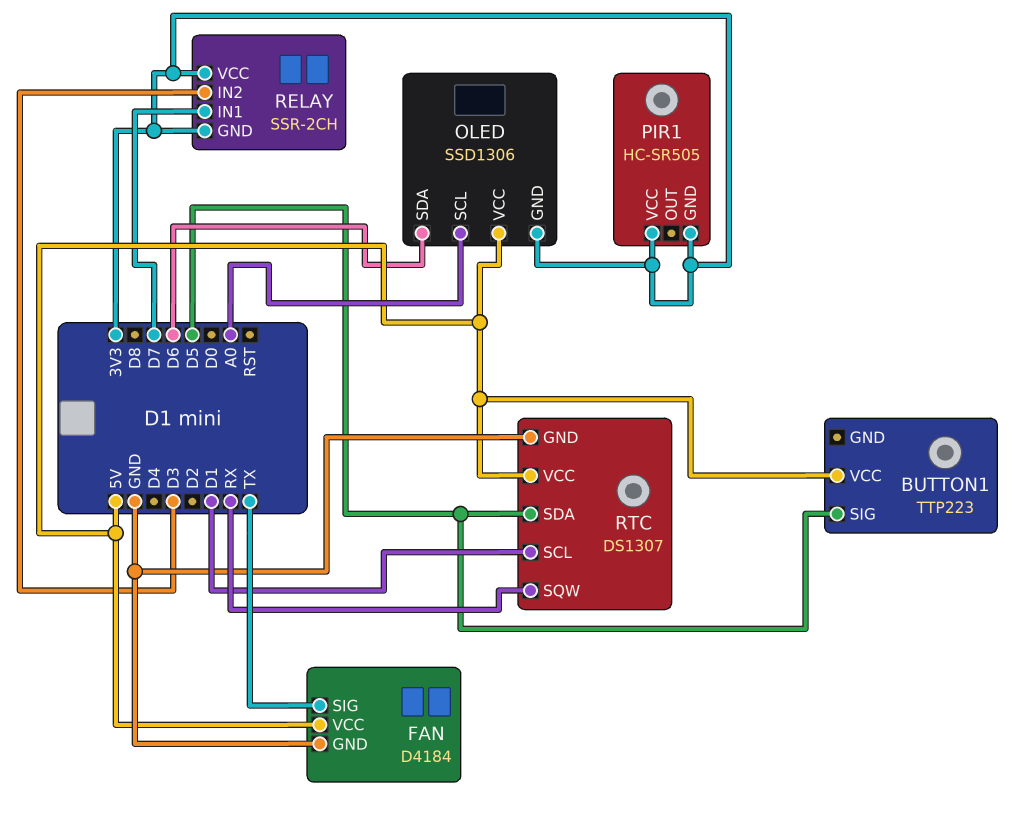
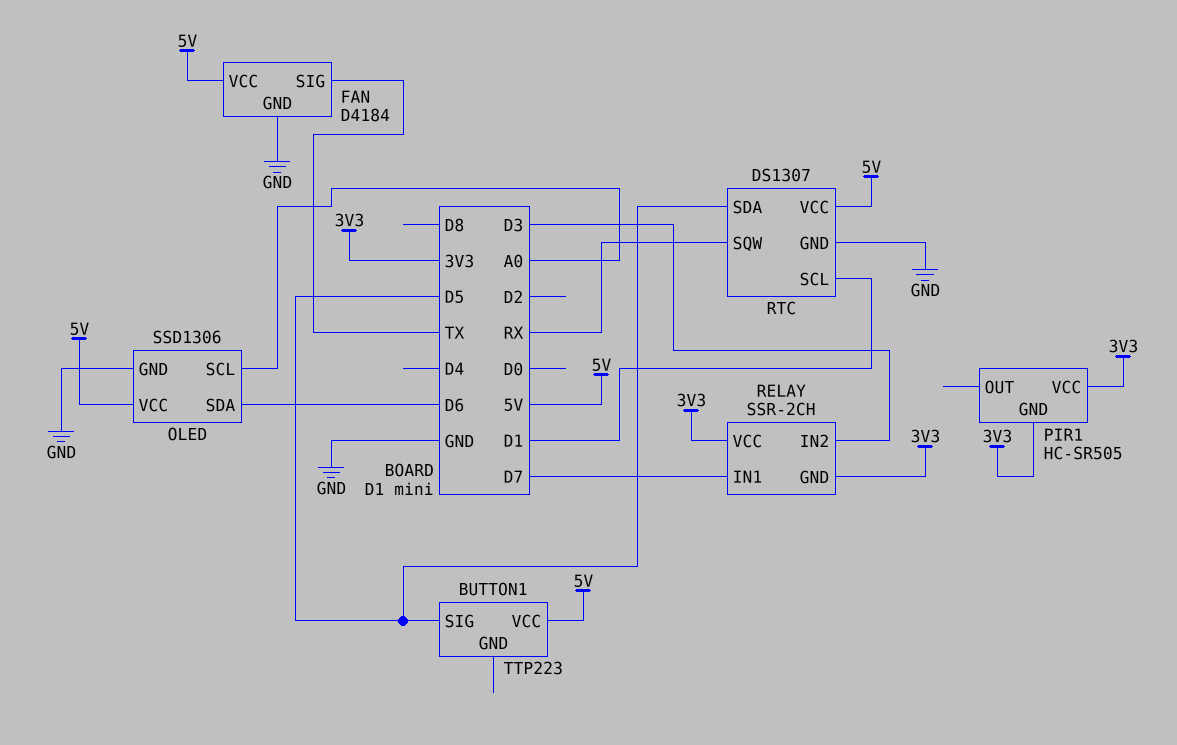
OLED pin GND: 3V3 -> GND

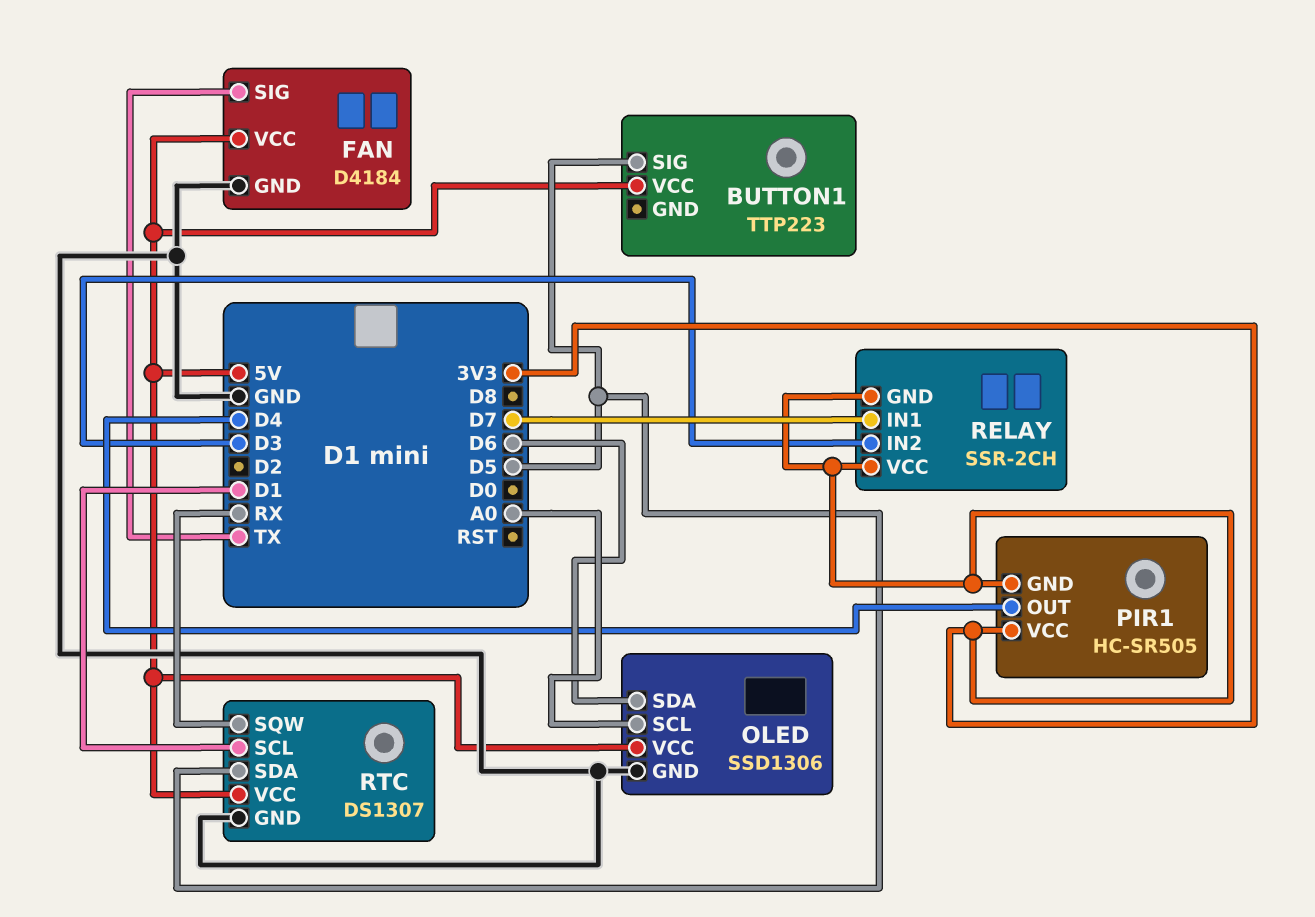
PIR1 pin OUT: none -> D4

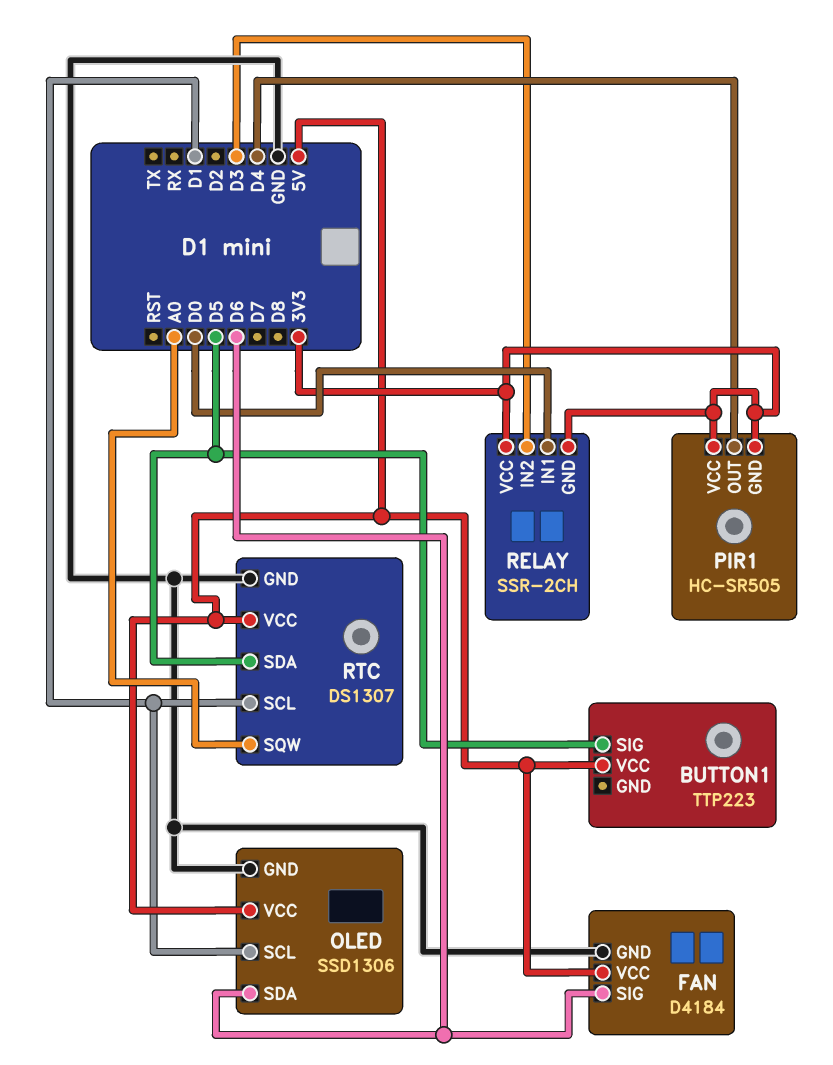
FAN pin SIG: TX -> D6
OLED pin SCL: A0 -> D1
RELAY pin IN1: D7 -> D0
RTC pin SQW: RX -> A0

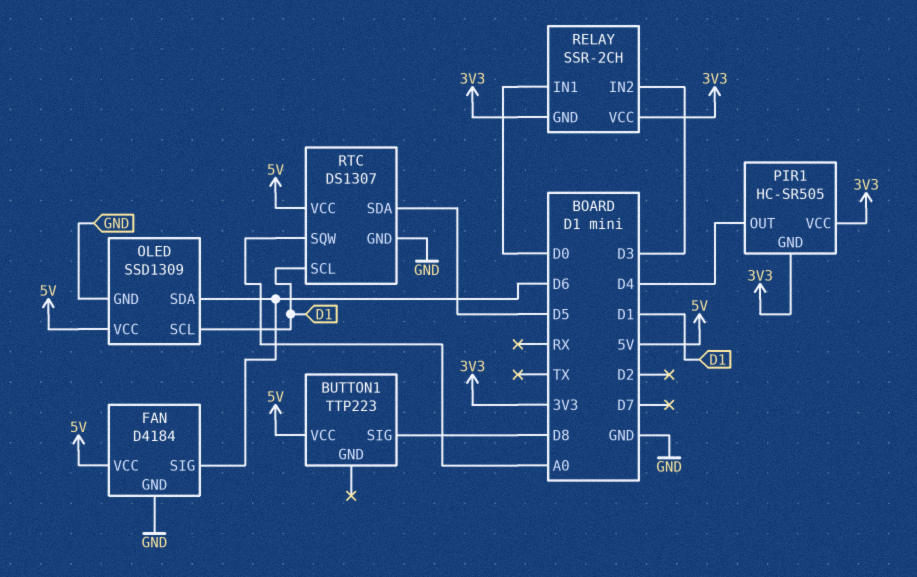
BUTTON1 pin SIG: D5 -> D8
OLED: SSD1306 -> SSD1309

